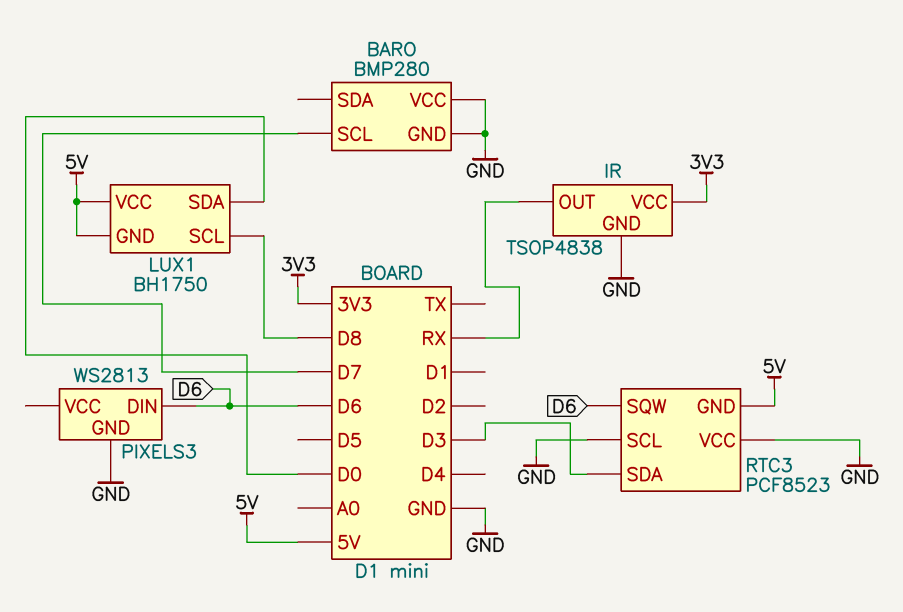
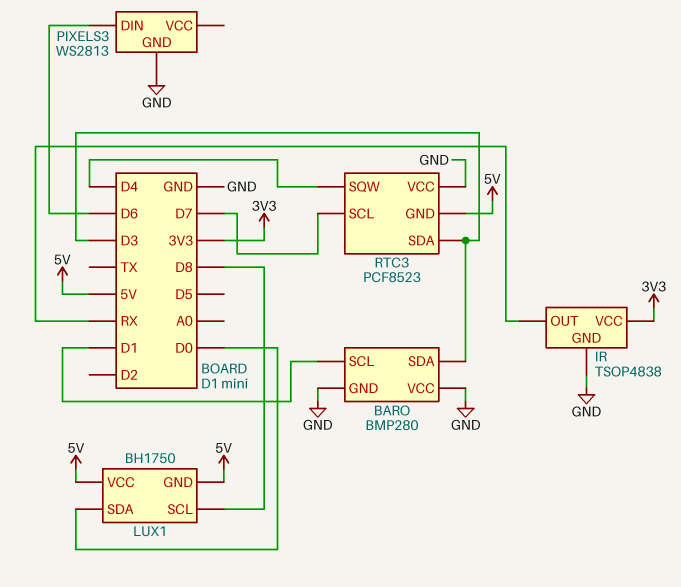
BARO pin SCL: D7 -> D1
BARO pin SDA: none -> D3
RTC3 pin SCL: GND -> D7
RTC3 pin SQW: D6 -> D4

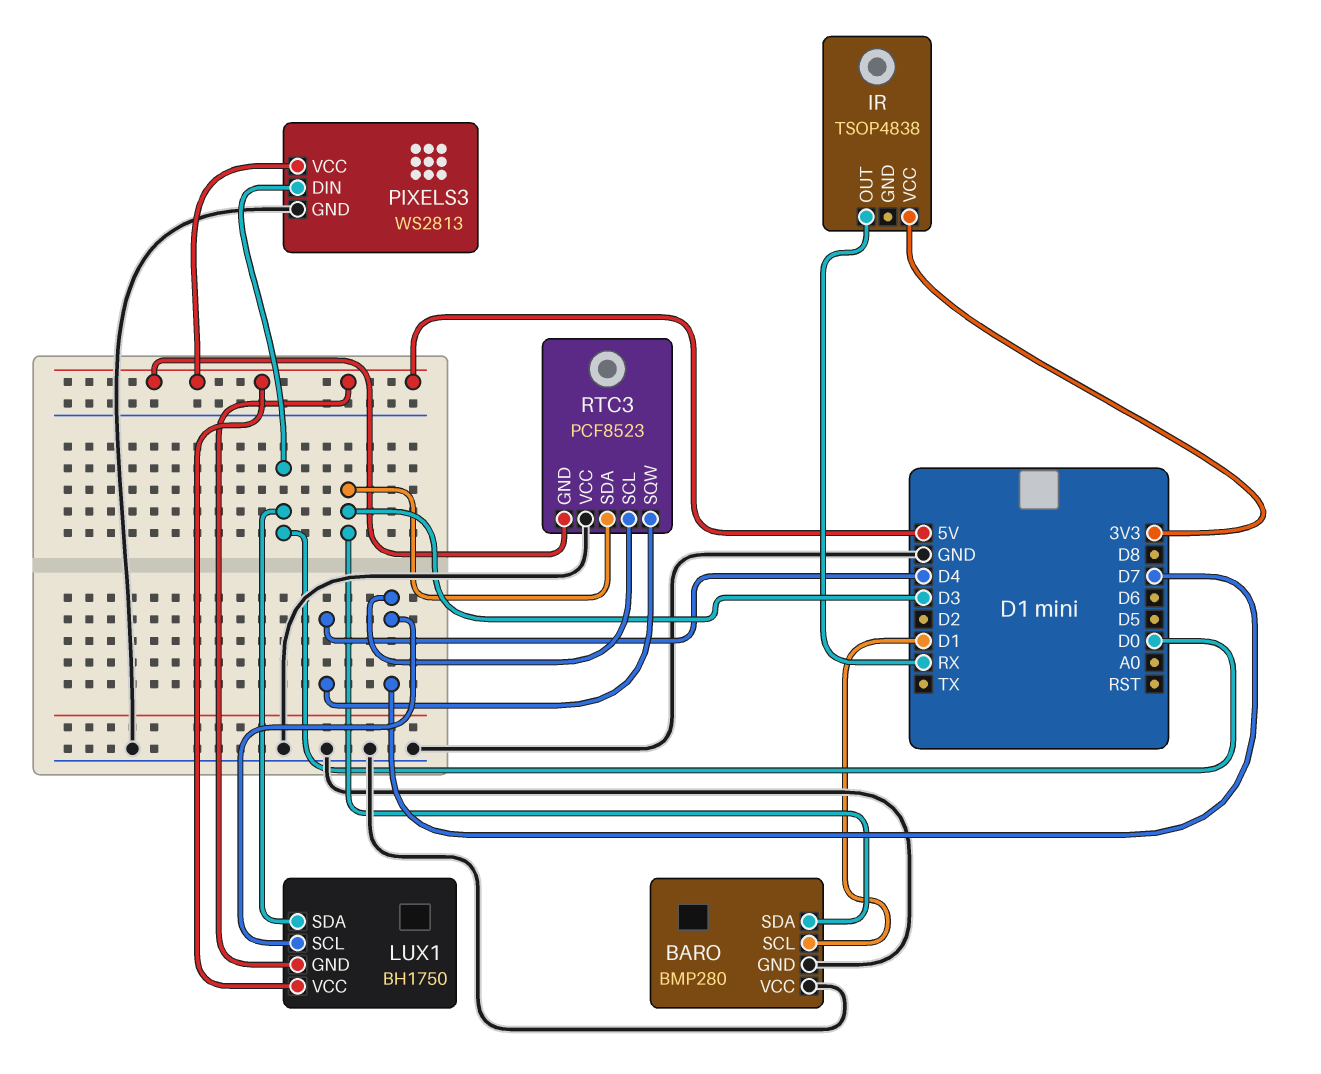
IR pin GND: GND -> none
LUX1 pin SCL: D8 -> D7
PIXELS3 pin DIN: D6 -> D0
PIXELS3 pin VCC: none -> 5V

